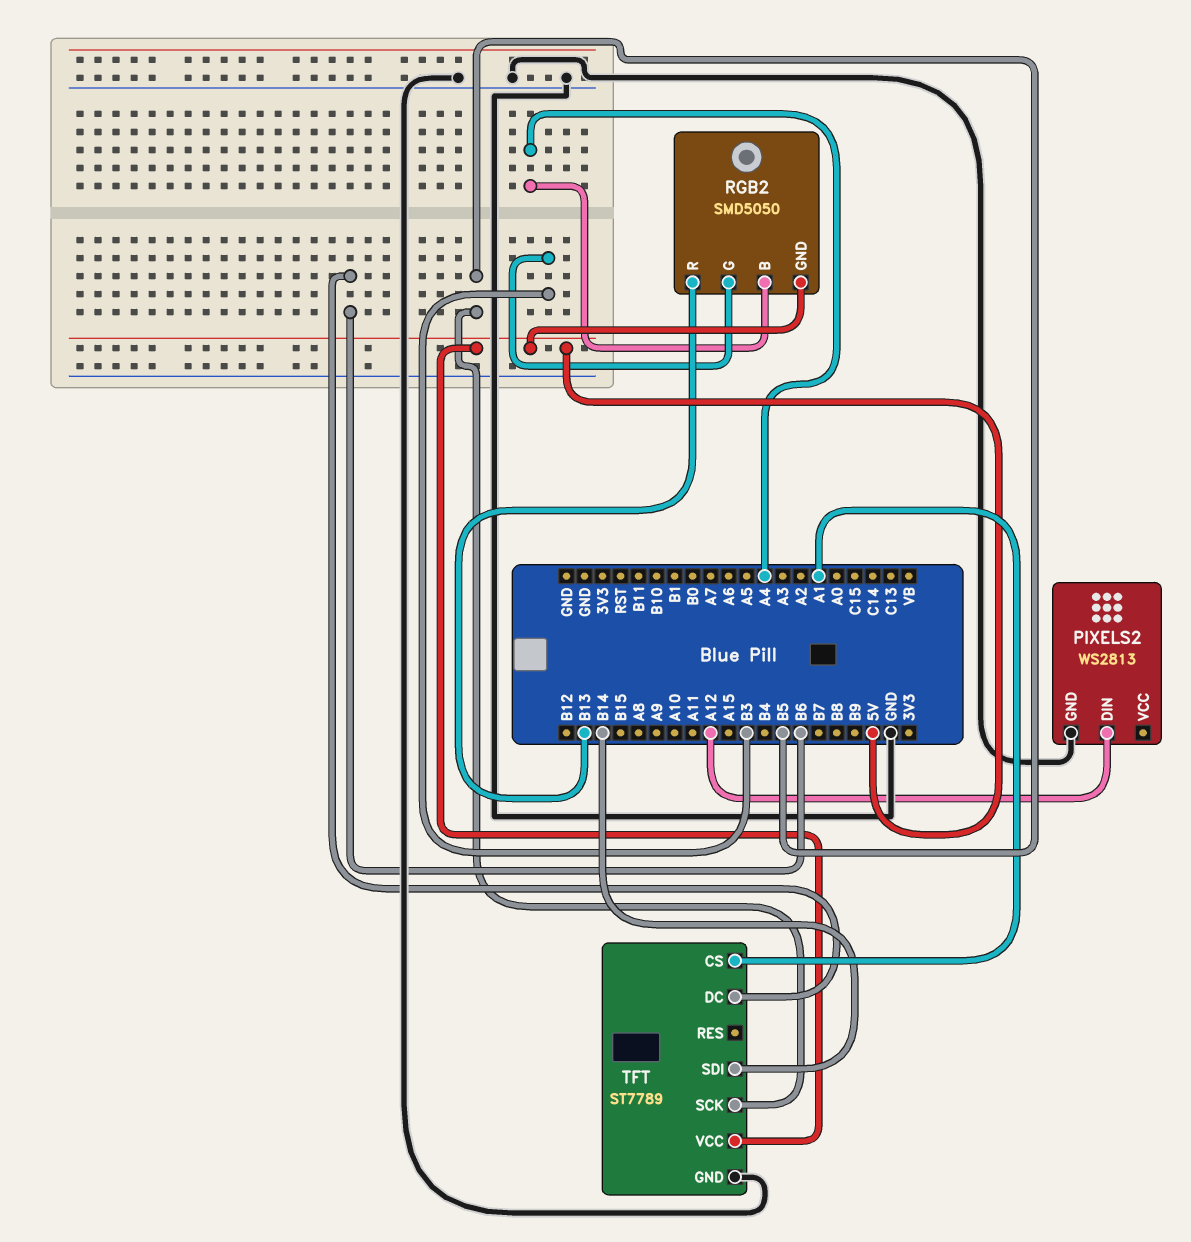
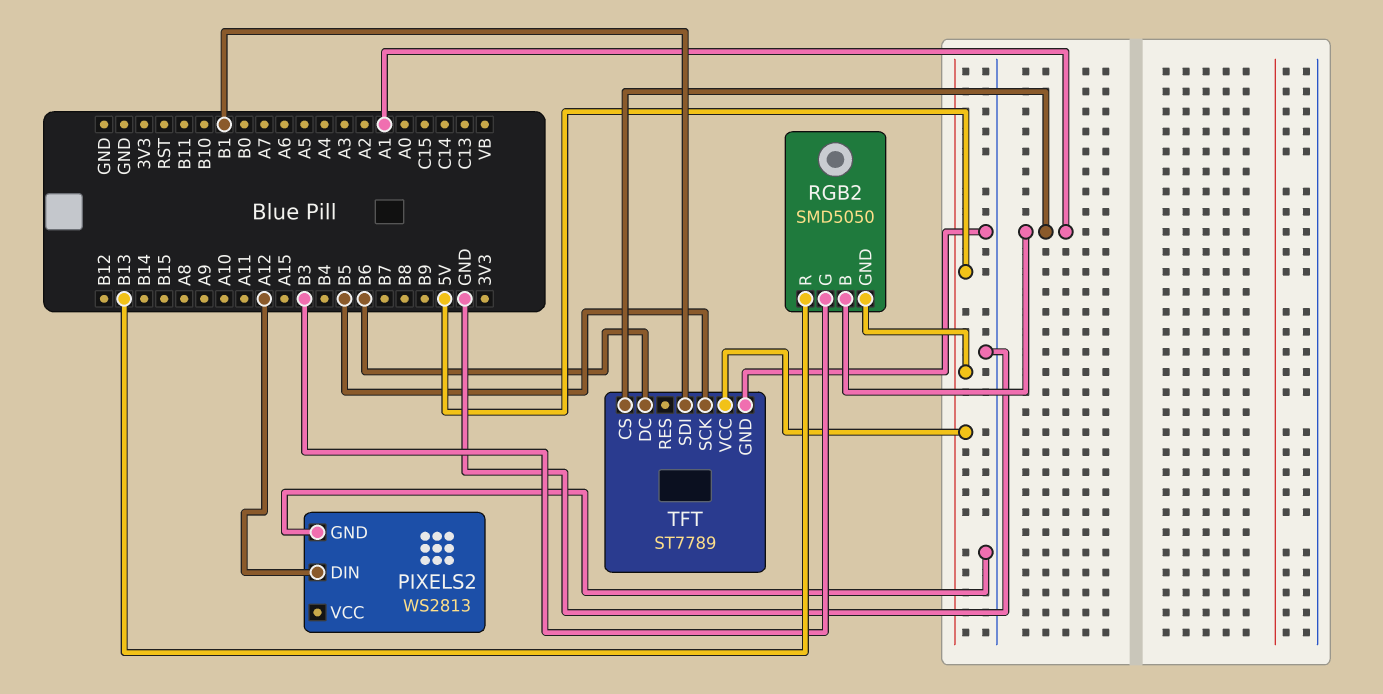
RGB2 pin B: A4 -> A1
TFT pin SDI: B14 -> B1

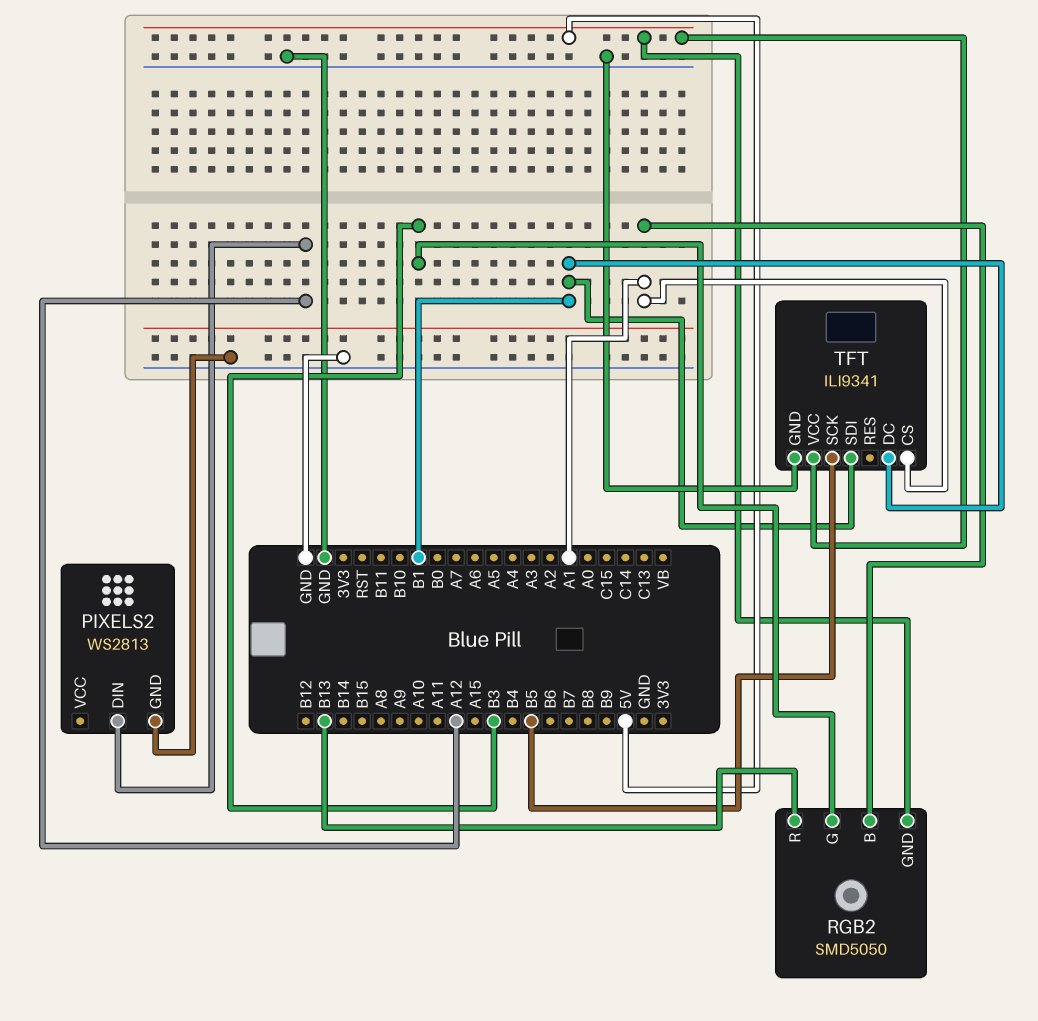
TFT: ST7789 -> ILI9341
TFT pin DC: B6 -> B1

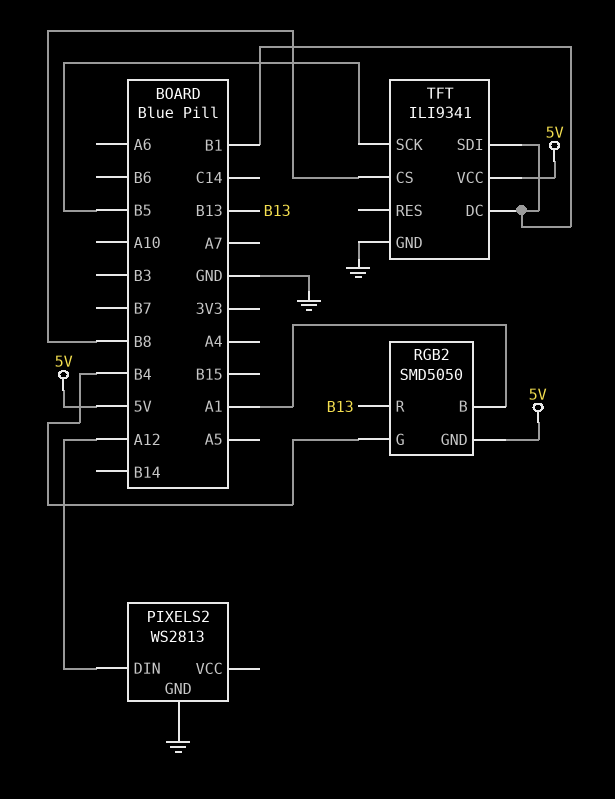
RGB2 pin G: B3 -> B4
TFT pin CS: A1 -> B8

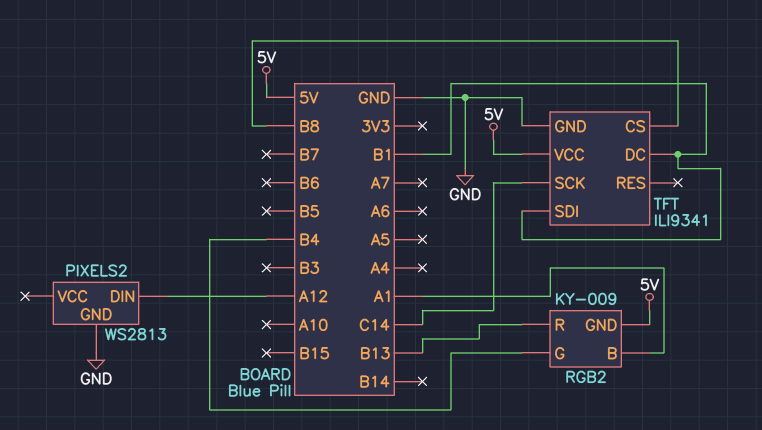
RGB2: SMD5050 -> KY-009
TFT pin SCK: B5 -> C14

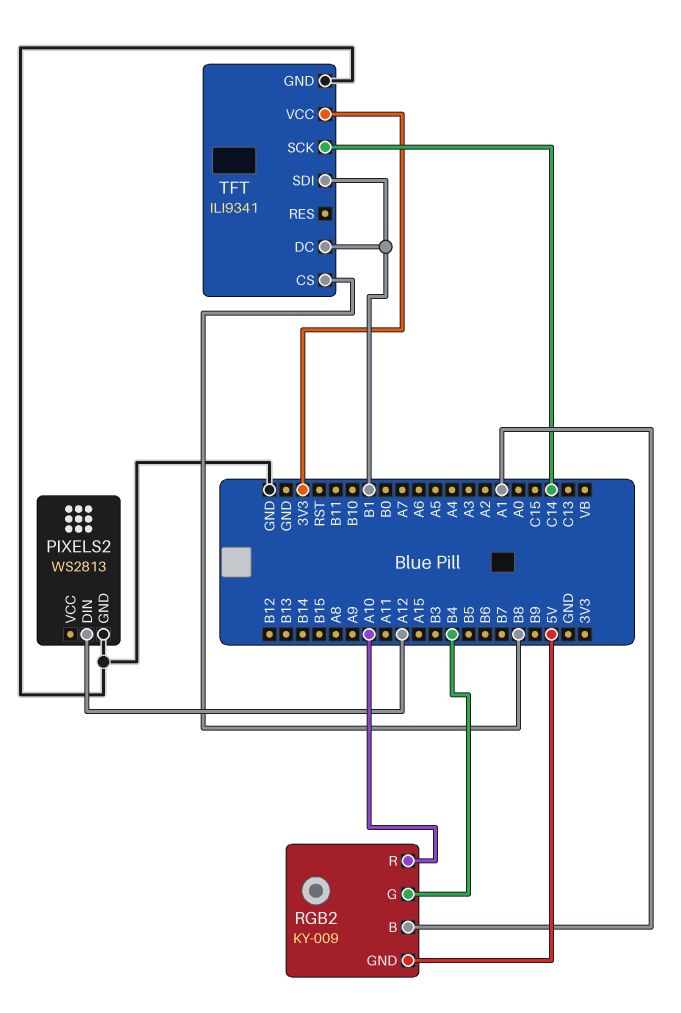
RGB2 pin R: B13 -> A10
TFT pin VCC: 5V -> 3V3

